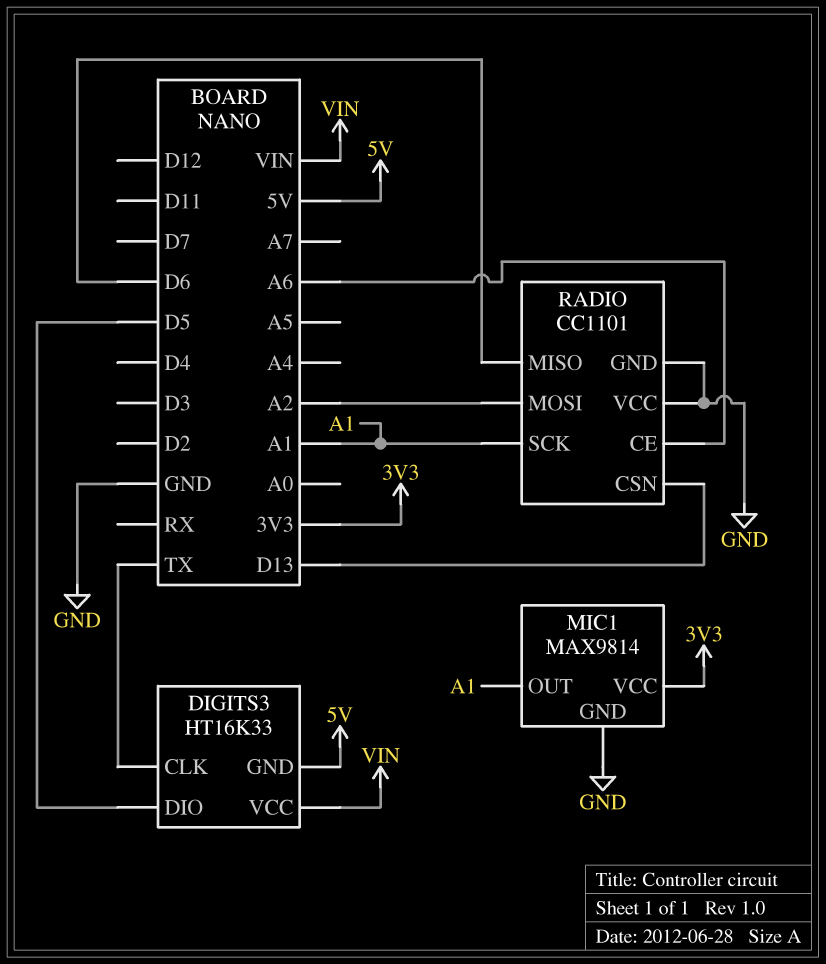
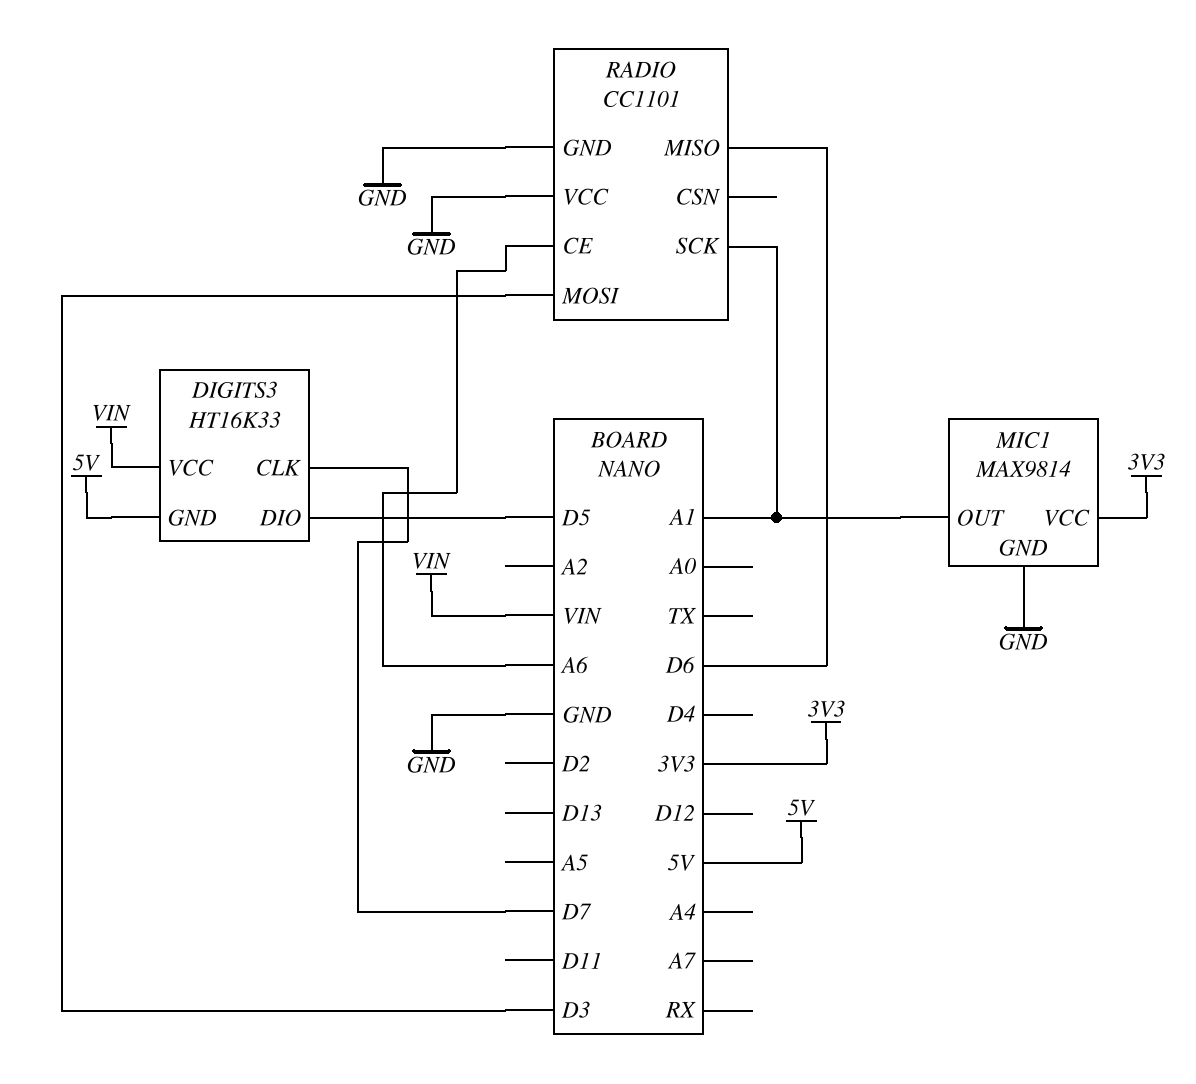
DIGITS3 pin CLK: TX -> D7
RADIO pin CSN: D13 -> none
RADIO pin MOSI: A2 -> D3

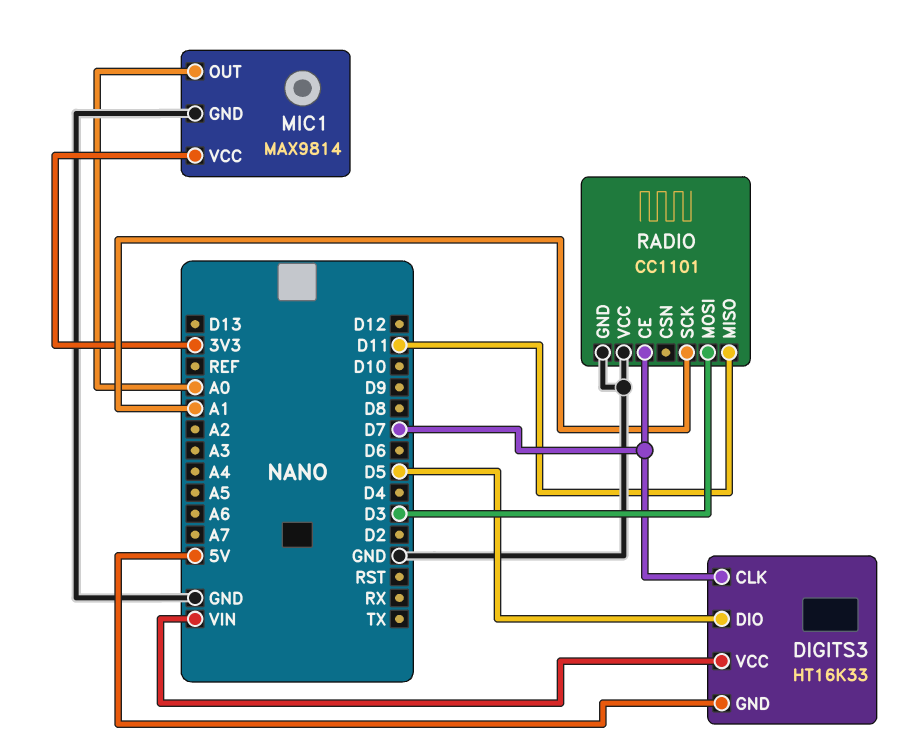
MIC1 pin OUT: A1 -> A0
RADIO pin CE: A6 -> D7
RADIO pin MISO: D6 -> D11

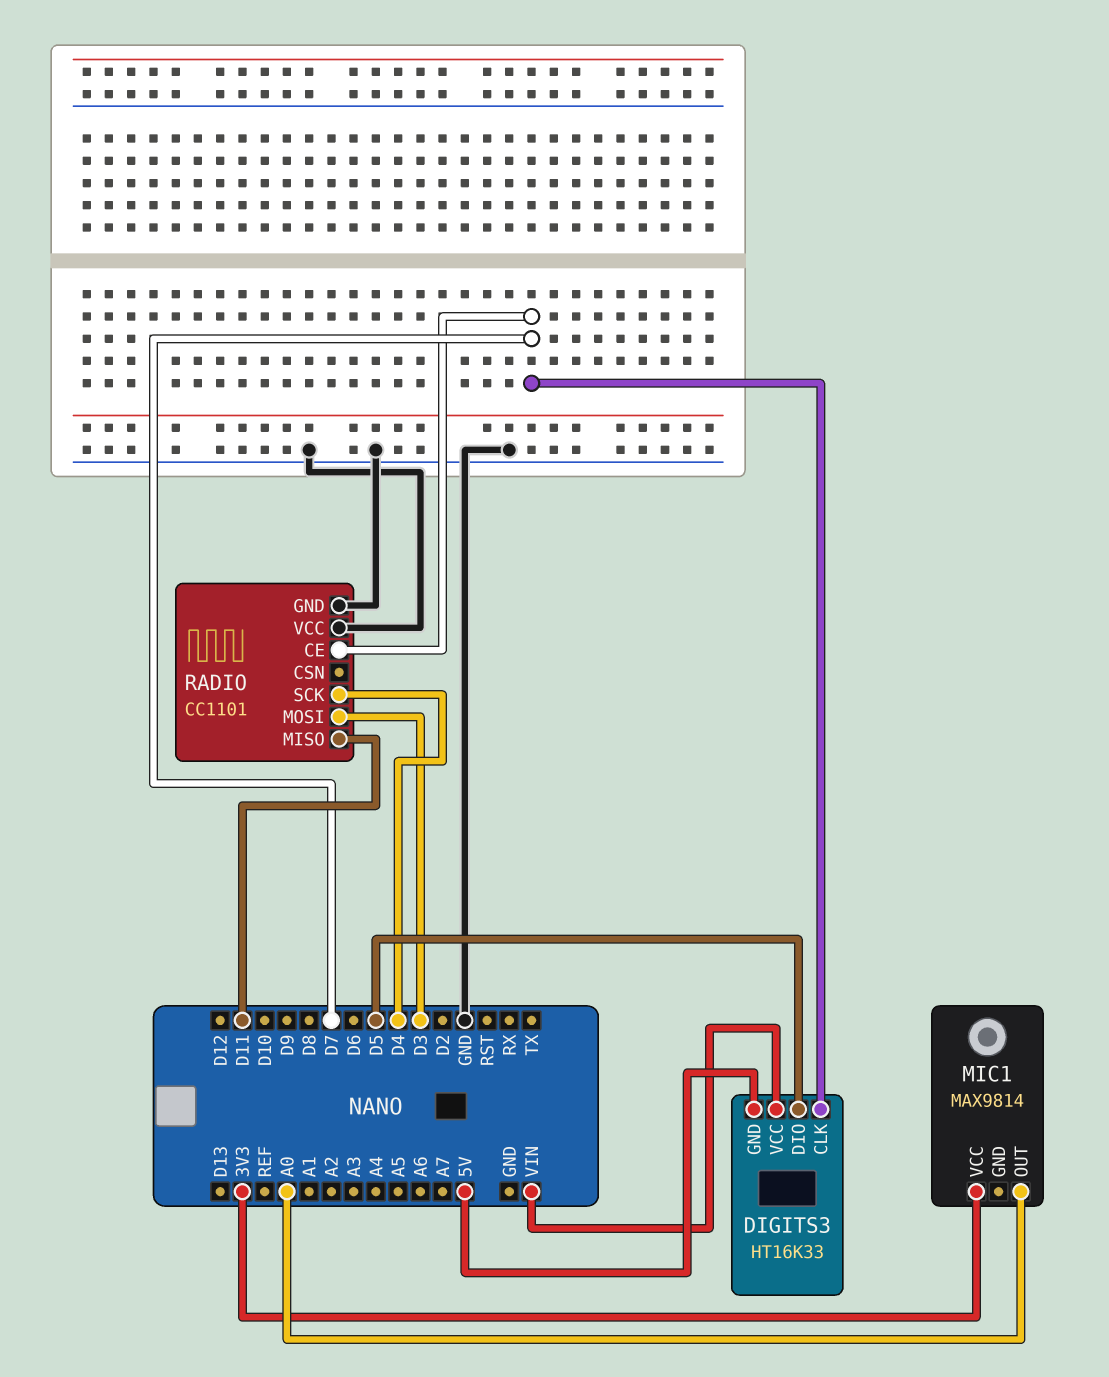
MIC1 pin GND: GND -> none
RADIO pin SCK: A1 -> D4

